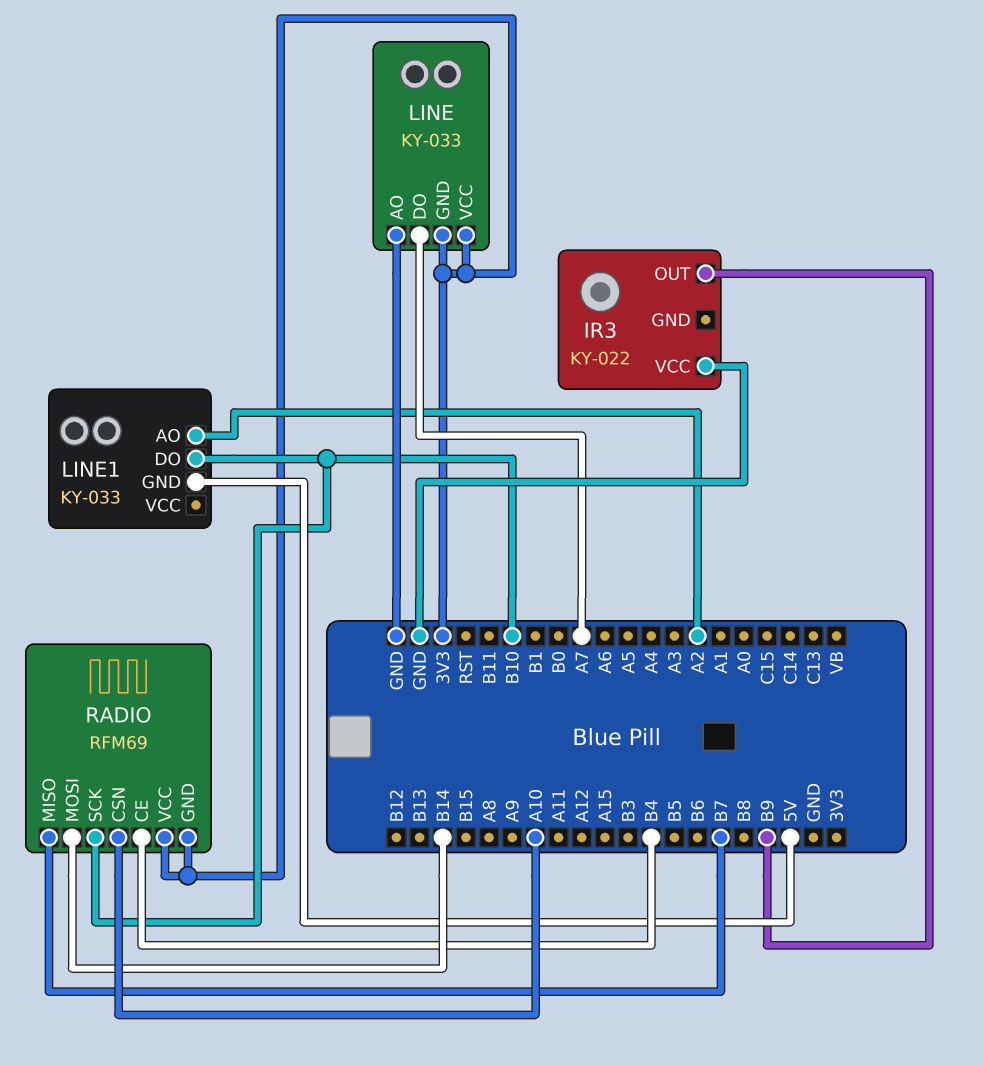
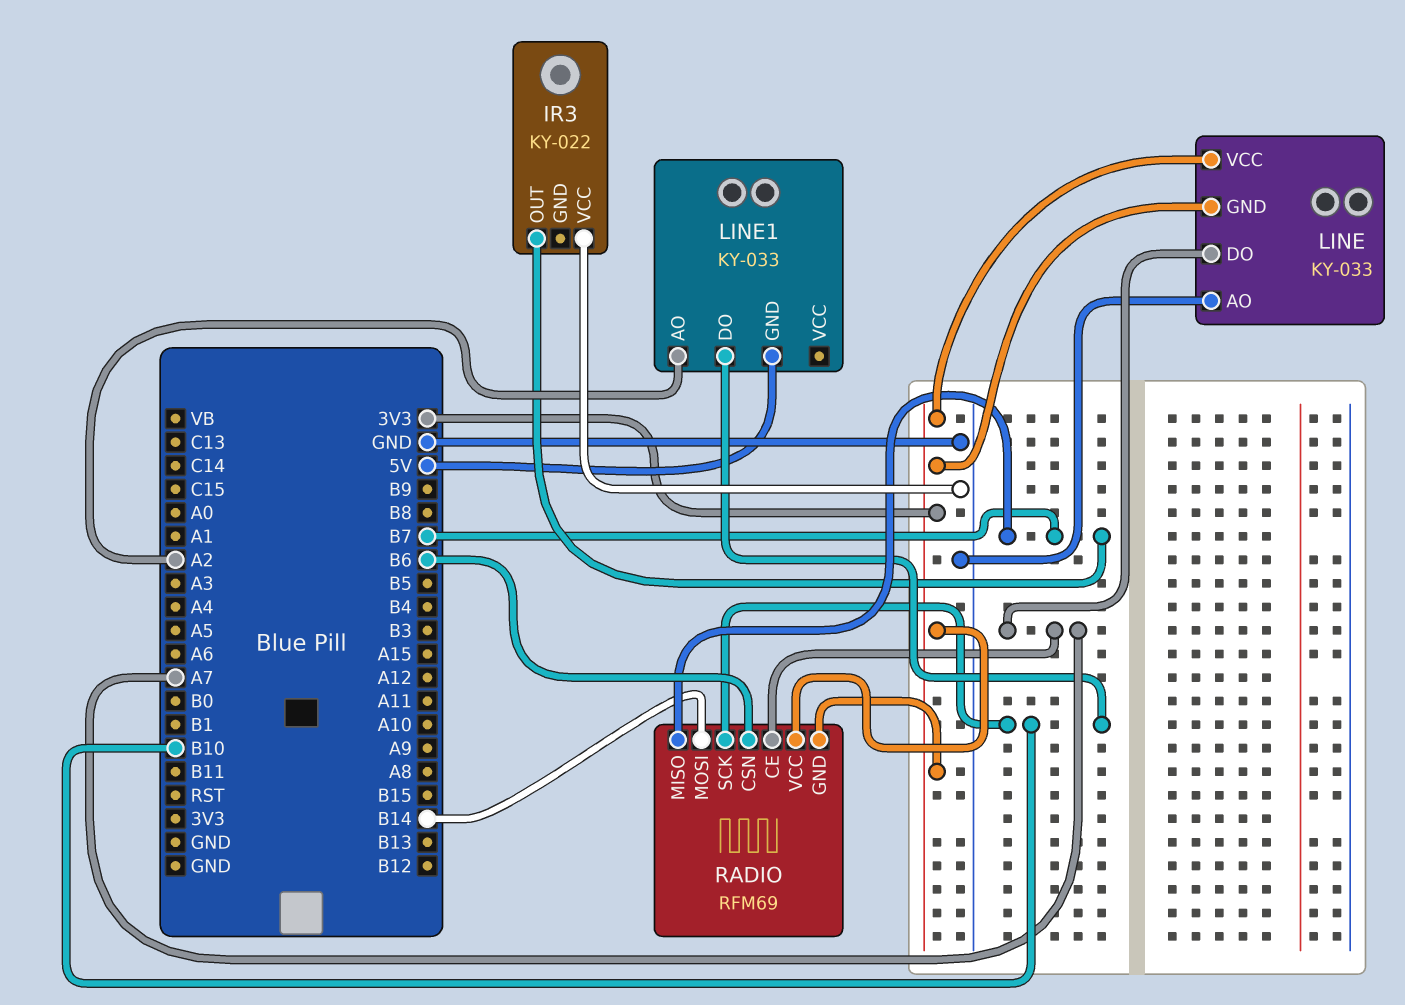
IR3 pin OUT: B9 -> B7
RADIO pin CE: B4 -> A7
RADIO pin CSN: A10 -> B6

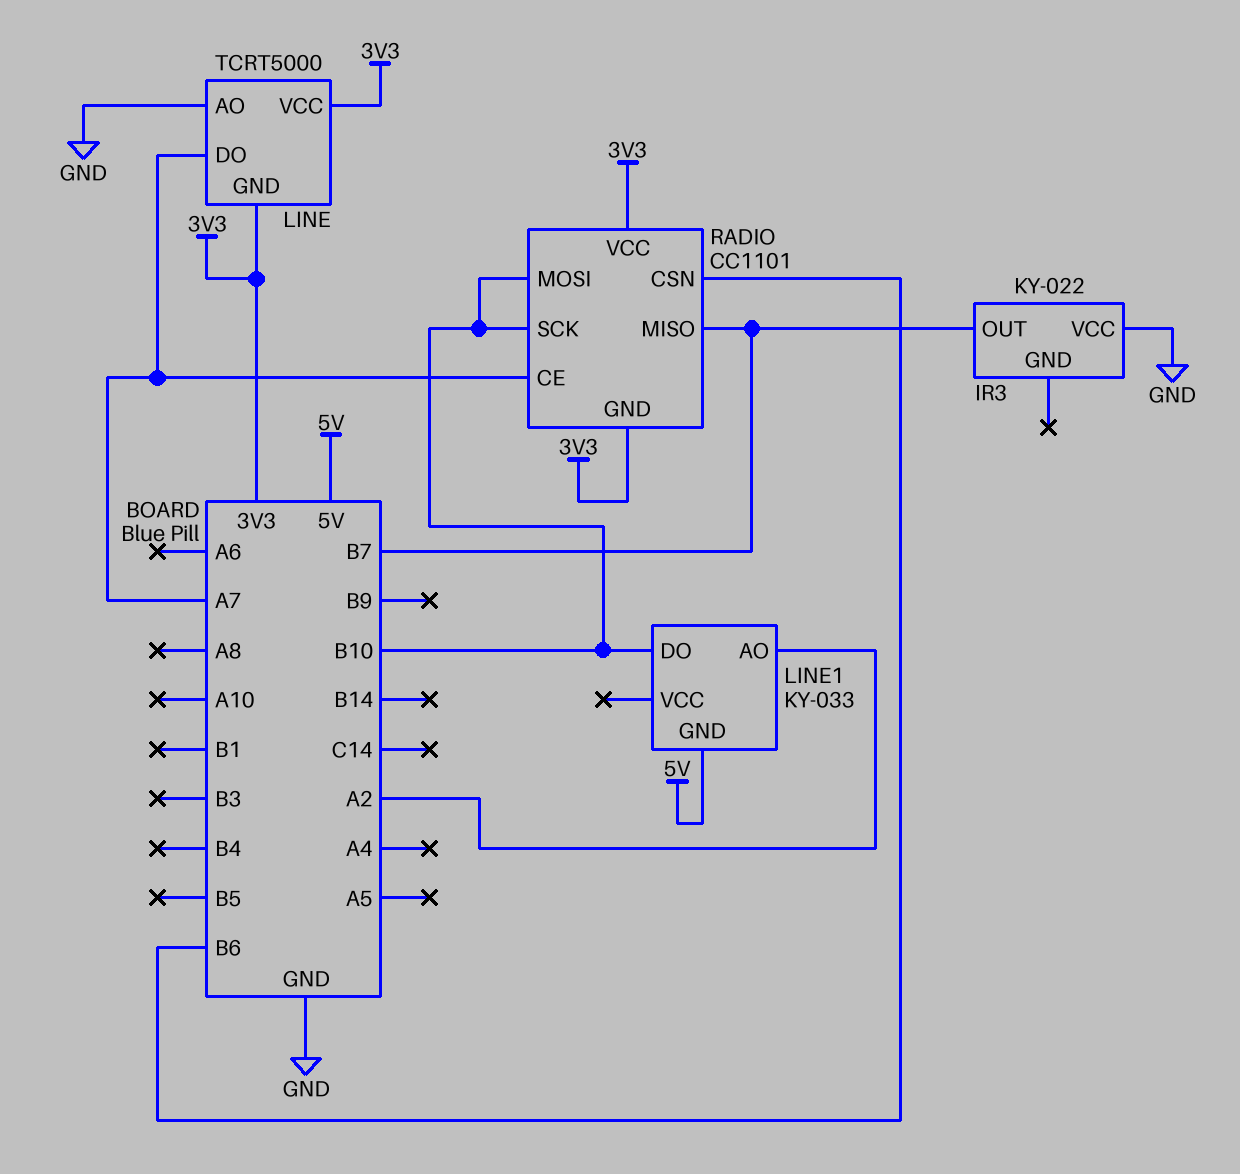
LINE: KY-033 -> TCRT5000
RADIO: RFM69 -> CC1101
RADIO pin MOSI: B14 -> B10

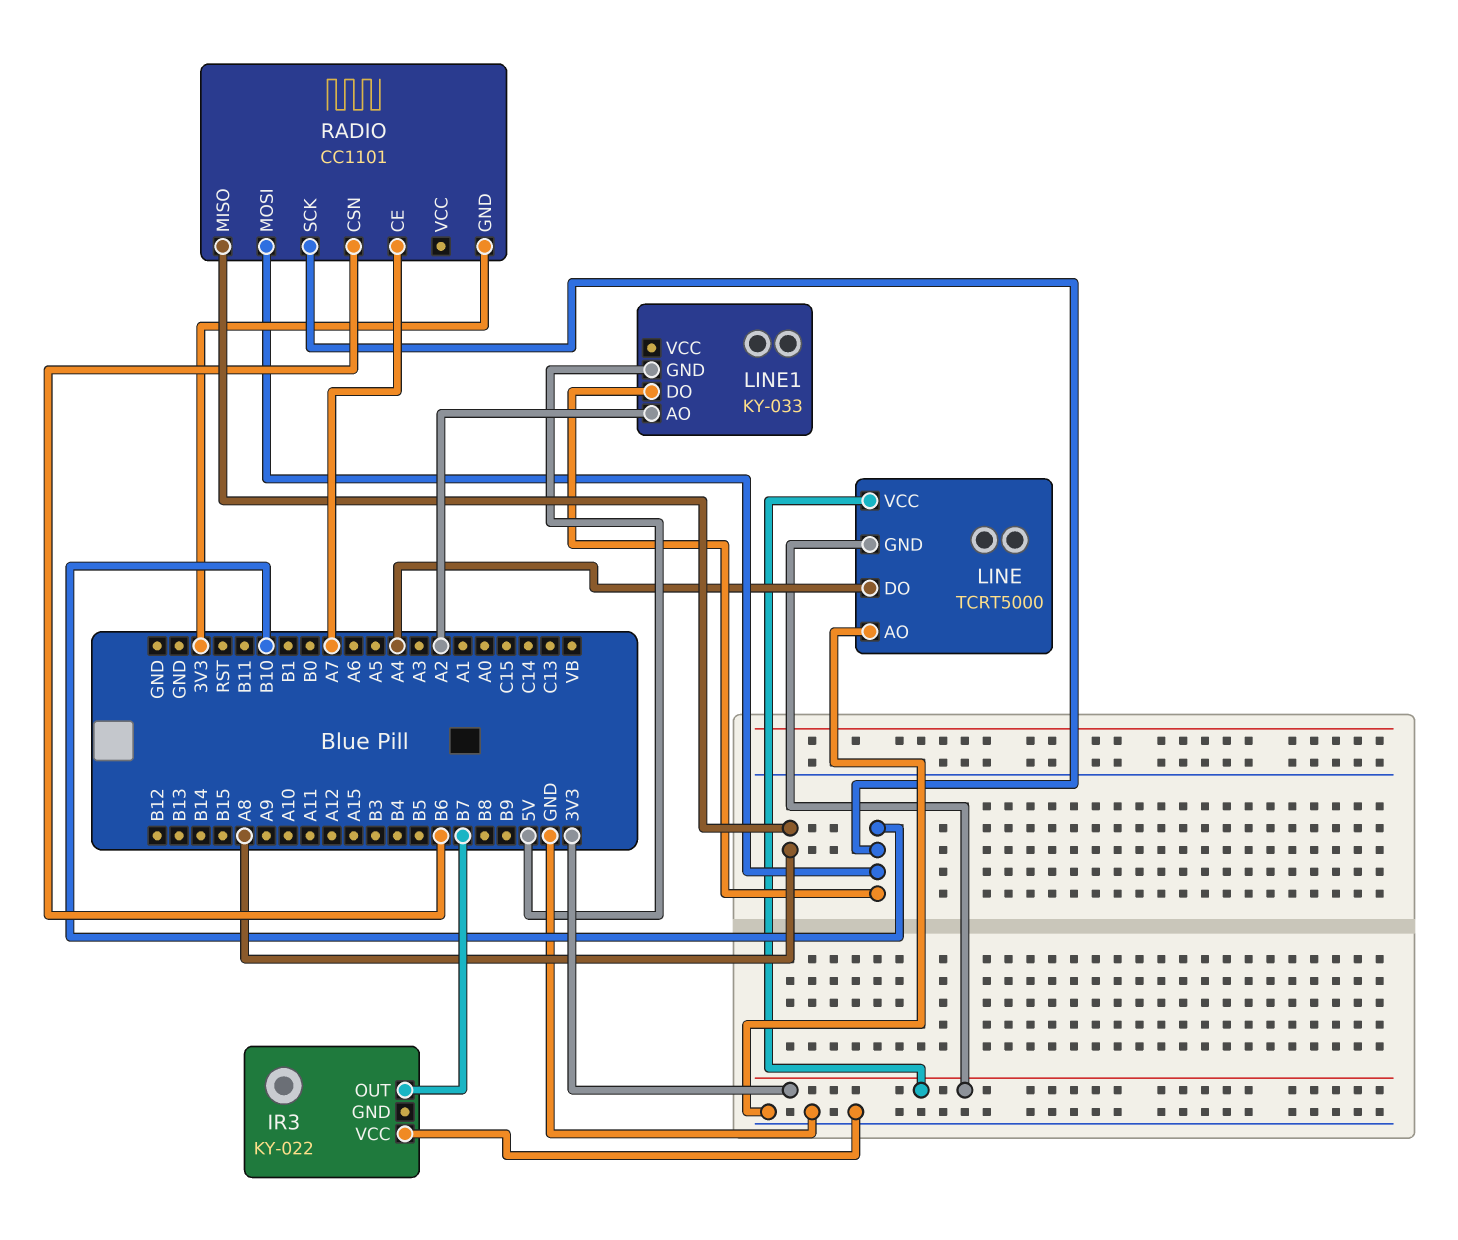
LINE pin DO: A7 -> A4
RADIO pin MISO: B7 -> A8
RADIO pin VCC: 3V3 -> none

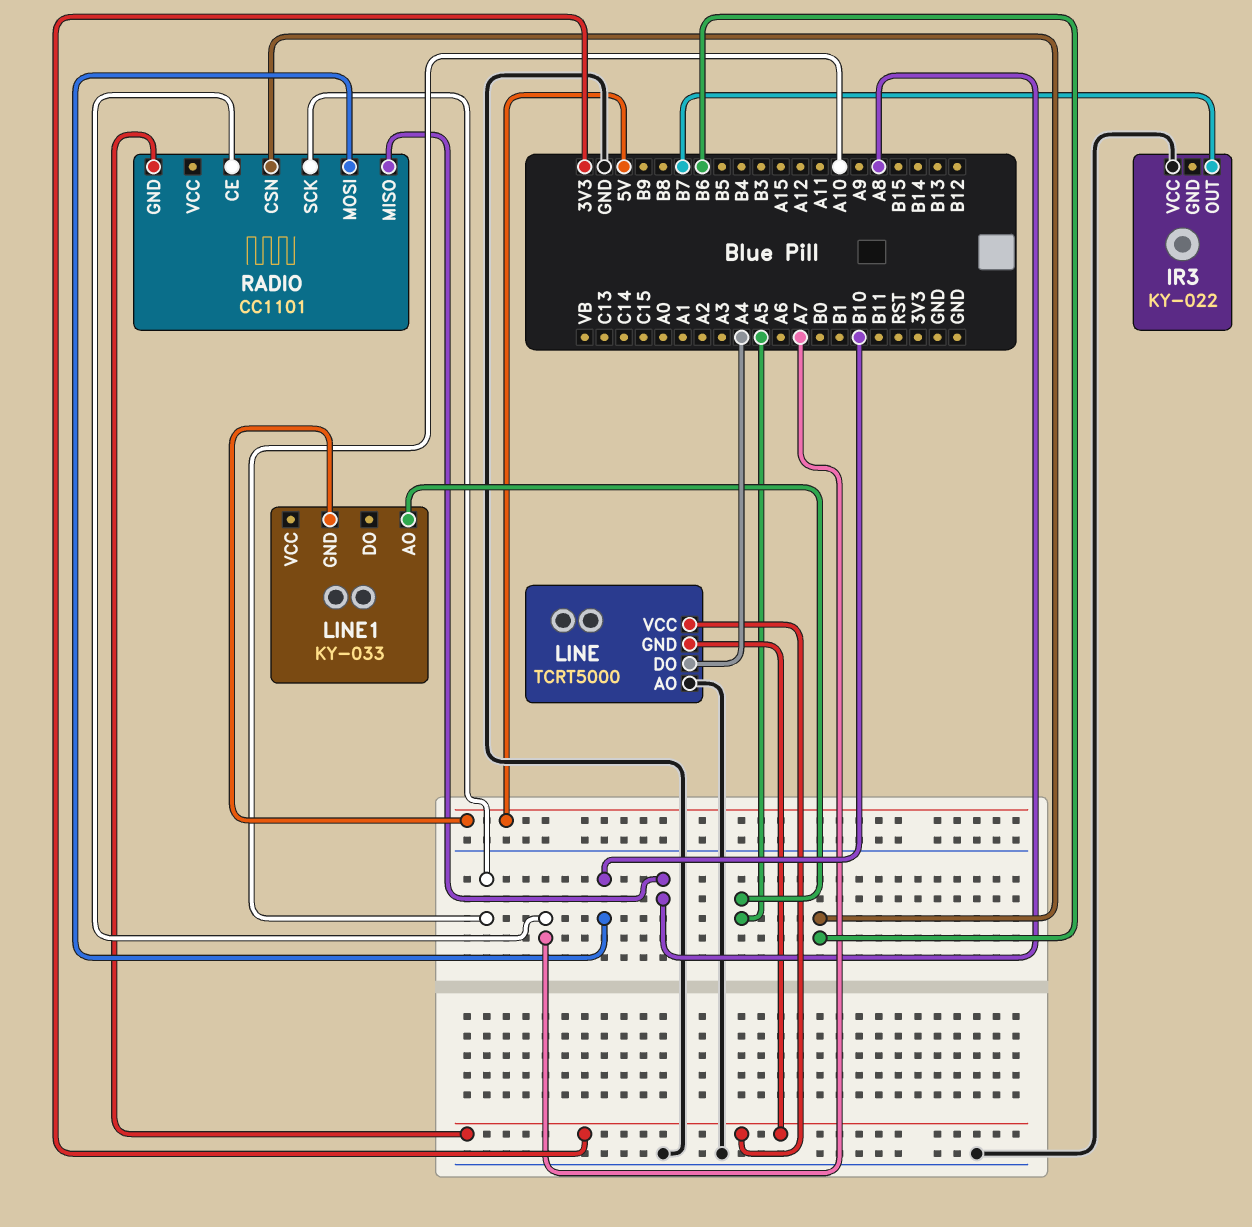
LINE1 pin AO: A2 -> A5
LINE1 pin DO: B10 -> none
RADIO pin SCK: B10 -> A10

